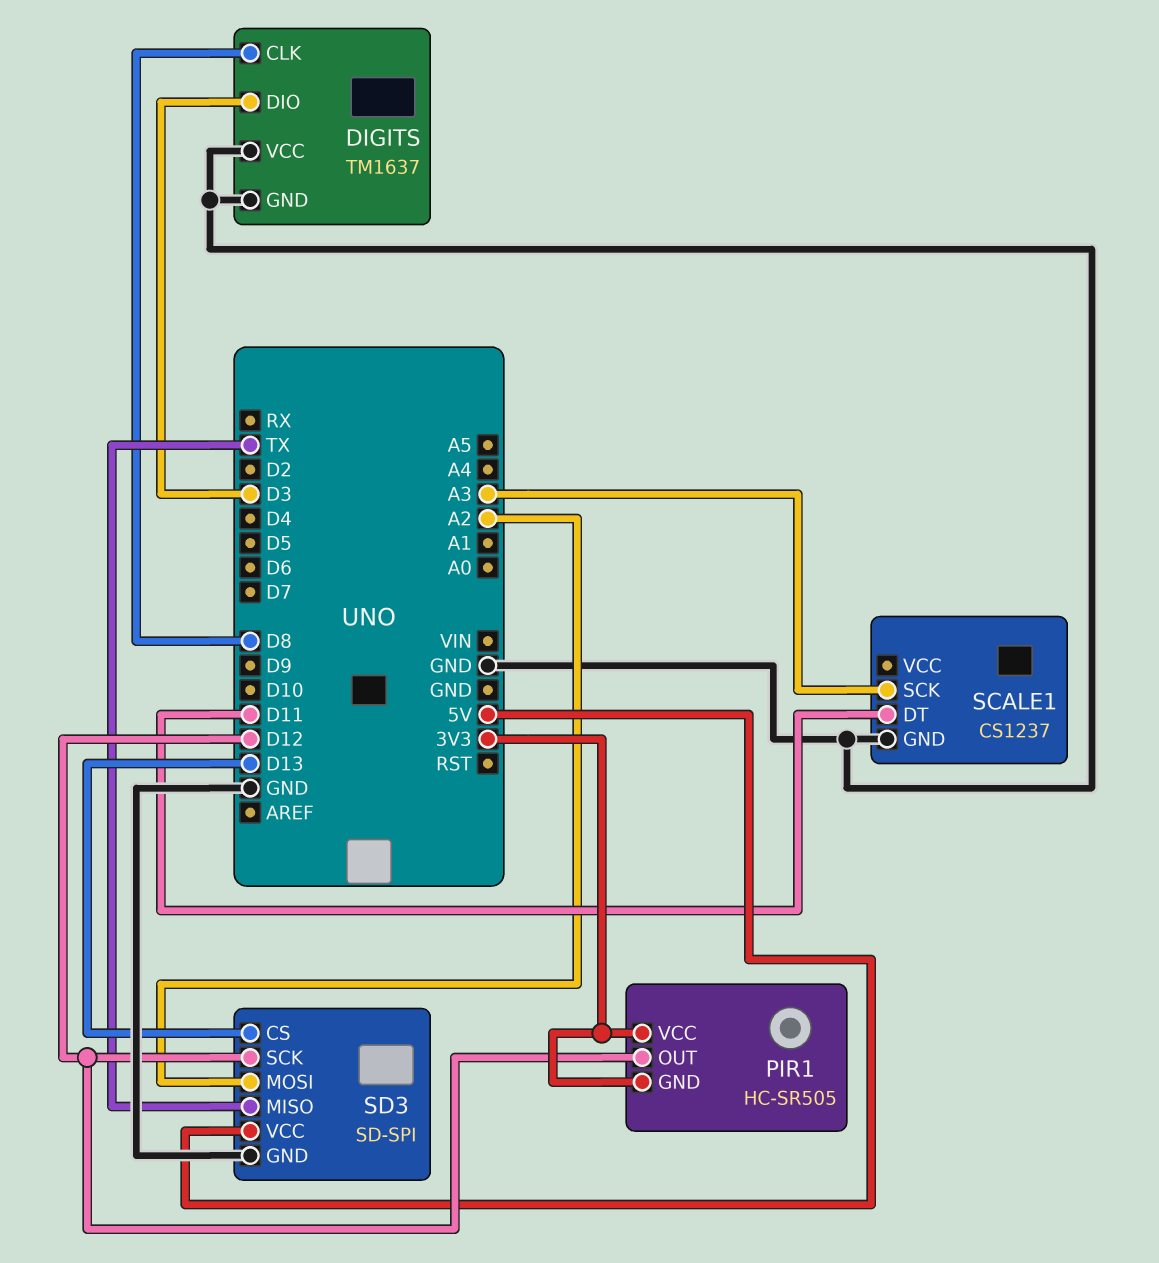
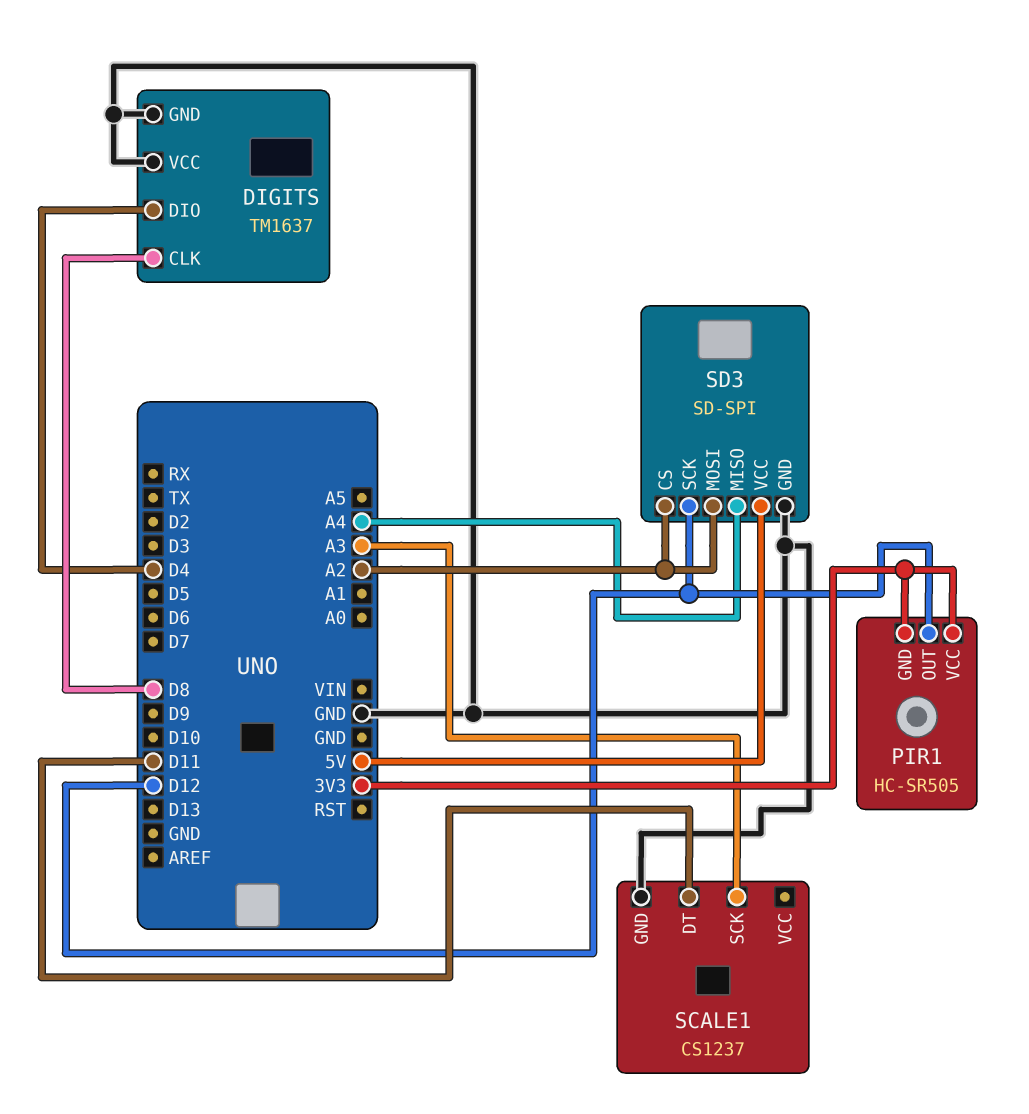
DIGITS pin DIO: D3 -> D4
SD3 pin CS: D13 -> A2
SD3 pin MISO: TX -> A4

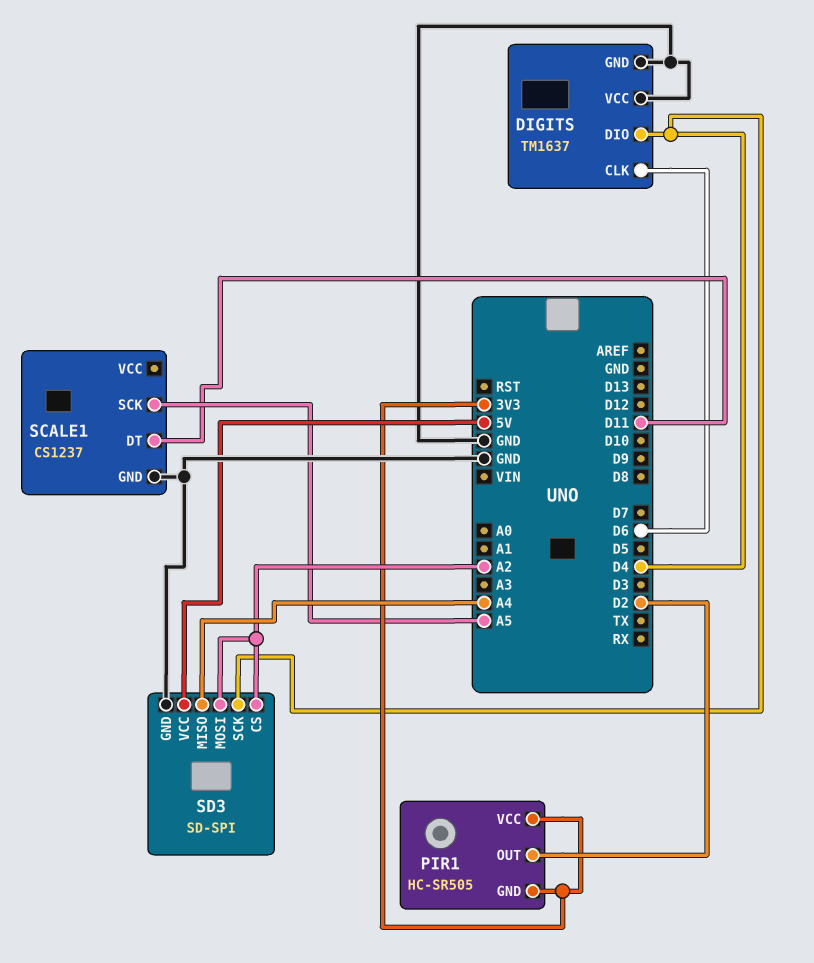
DIGITS pin CLK: D8 -> D6
PIR1 pin OUT: D12 -> D2
SCALE1 pin SCK: A3 -> A5
SD3 pin SCK: D12 -> D4

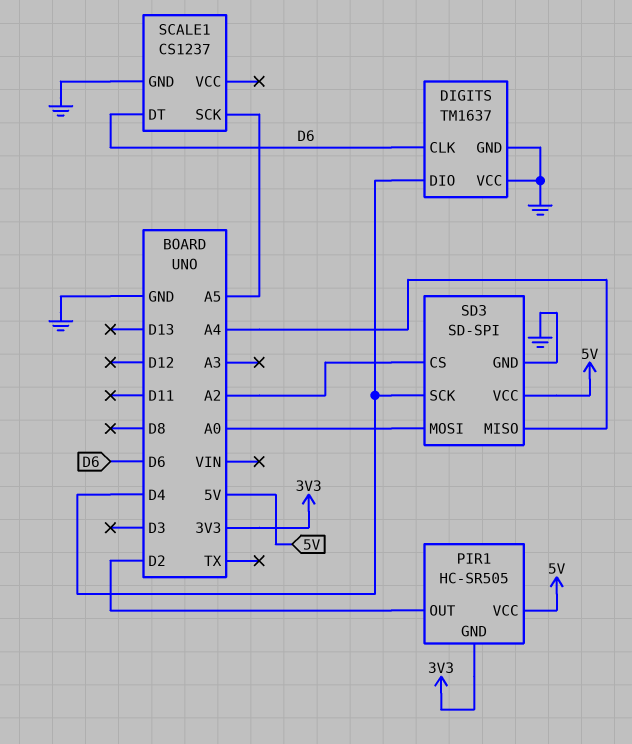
PIR1 pin VCC: 3V3 -> 5V
SCALE1 pin DT: D11 -> D6
SD3 pin MOSI: A2 -> A0

